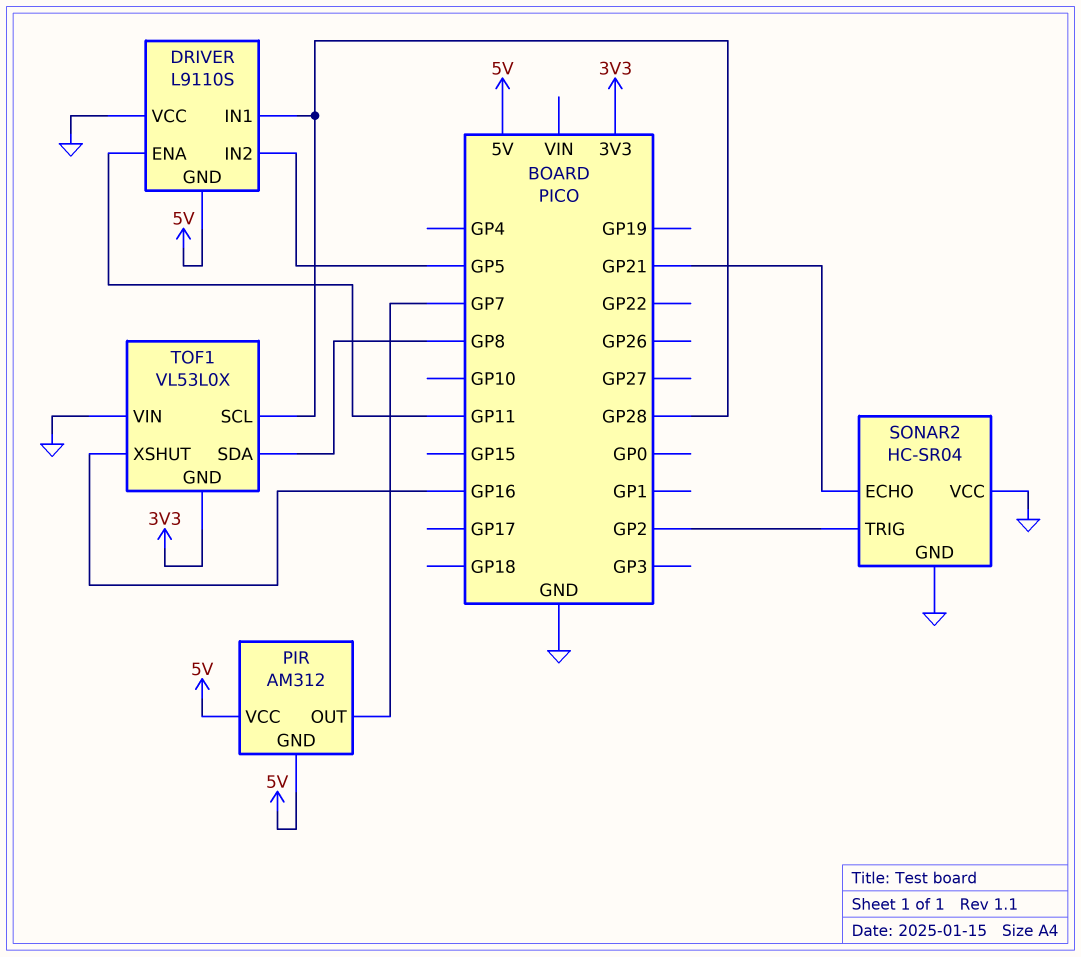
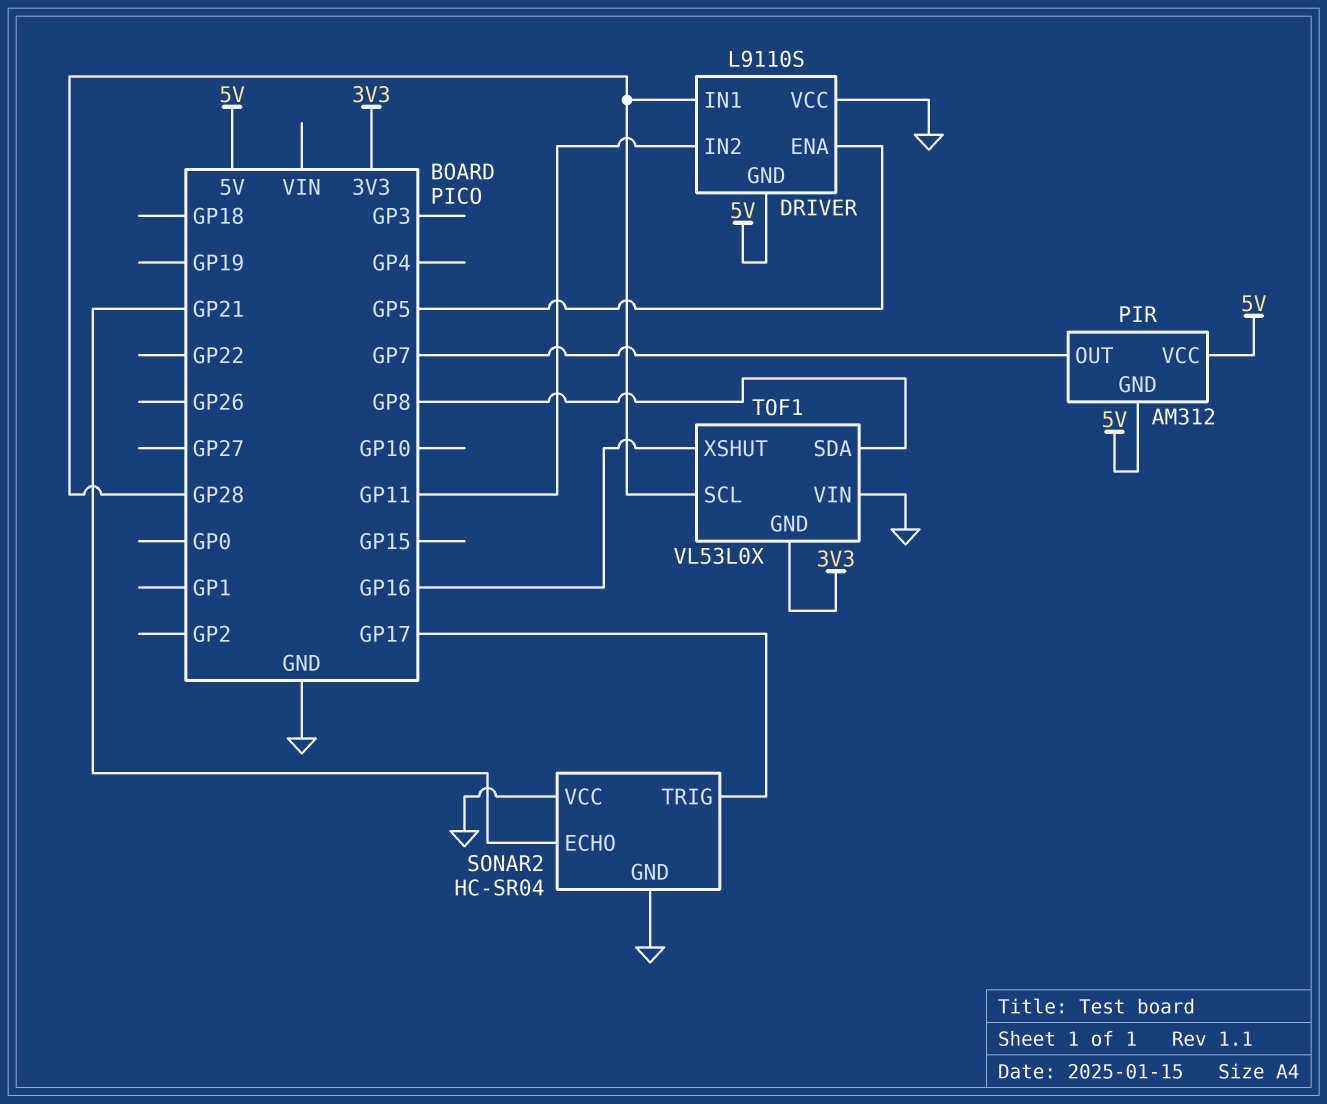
DRIVER pin ENA: GP11 -> GP5
DRIVER pin IN2: GP5 -> GP11
SONAR2 pin TRIG: GP2 -> GP17

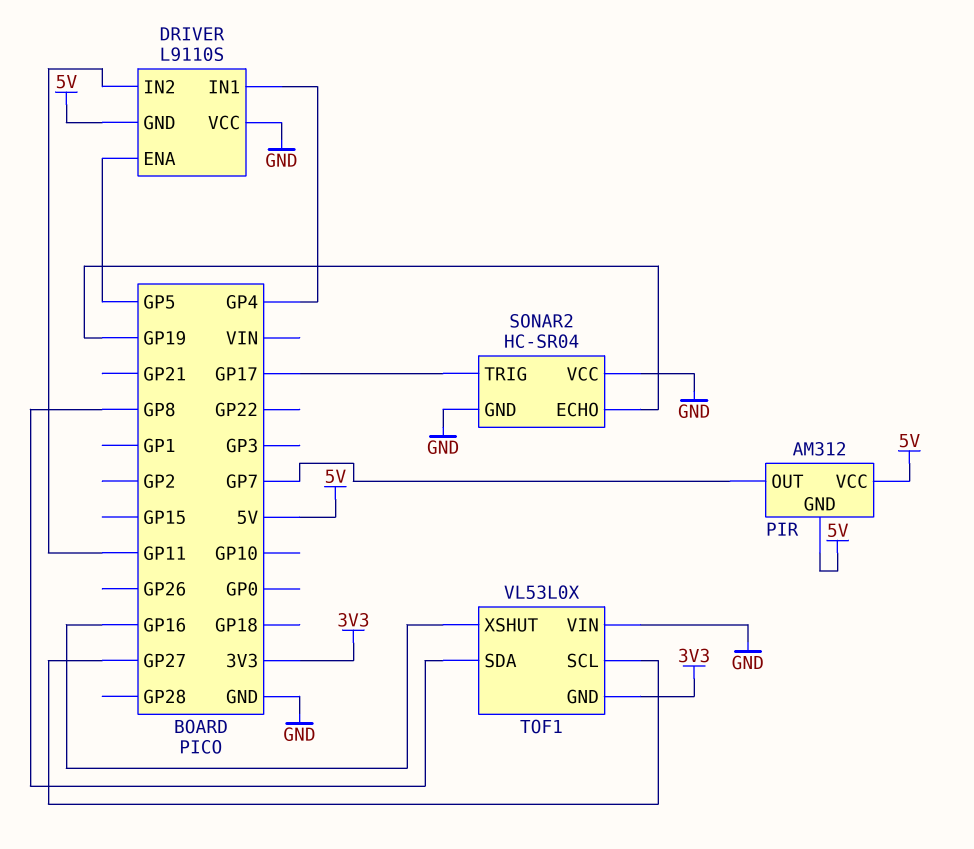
DRIVER pin IN1: GP28 -> GP4
SONAR2 pin ECHO: GP21 -> GP19
TOF1 pin SCL: GP28 -> GP27

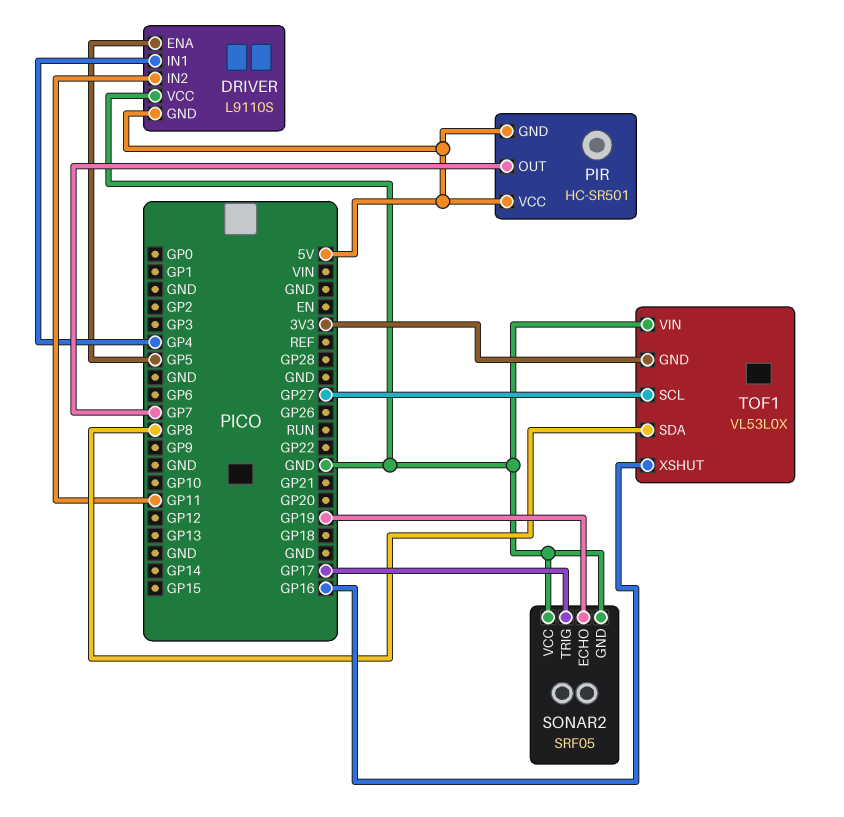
PIR: AM312 -> HC-SR501
SONAR2: HC-SR04 -> SRF05

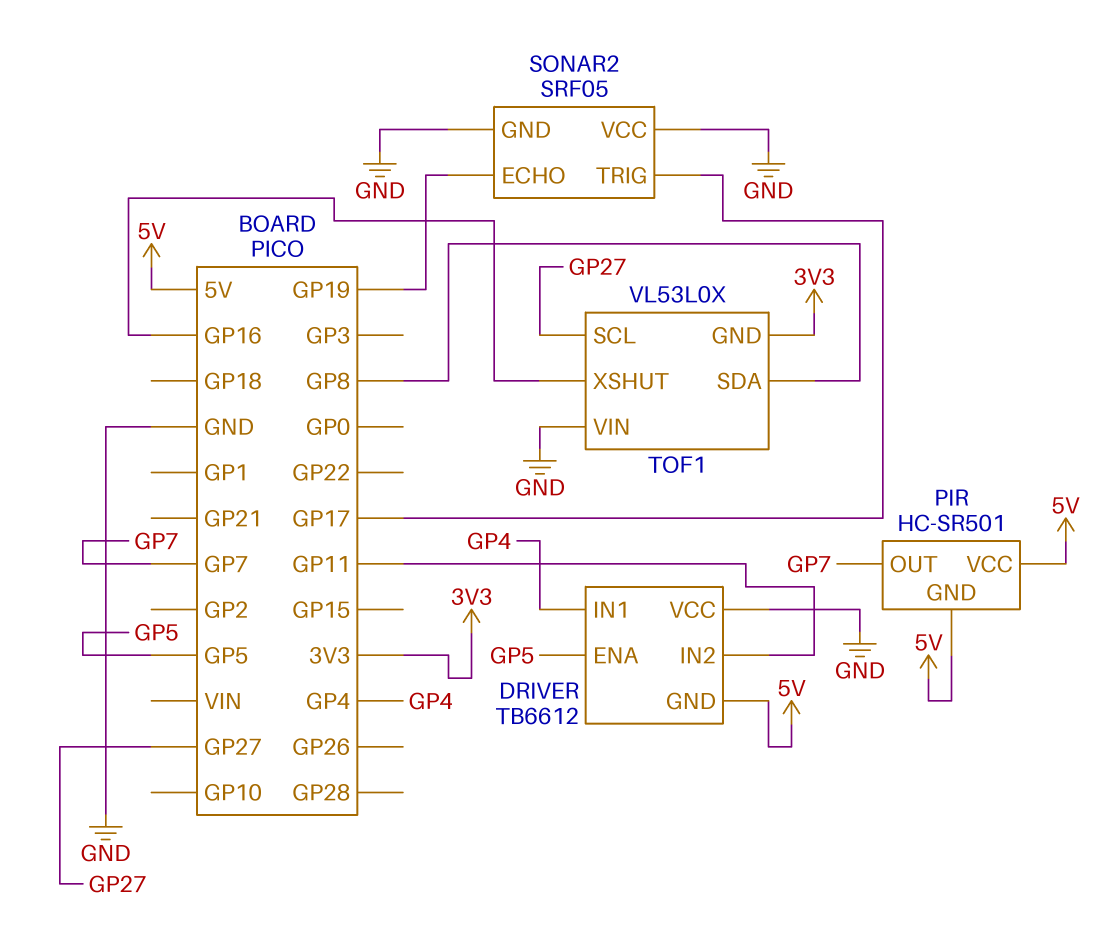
DRIVER: L9110S -> TB6612

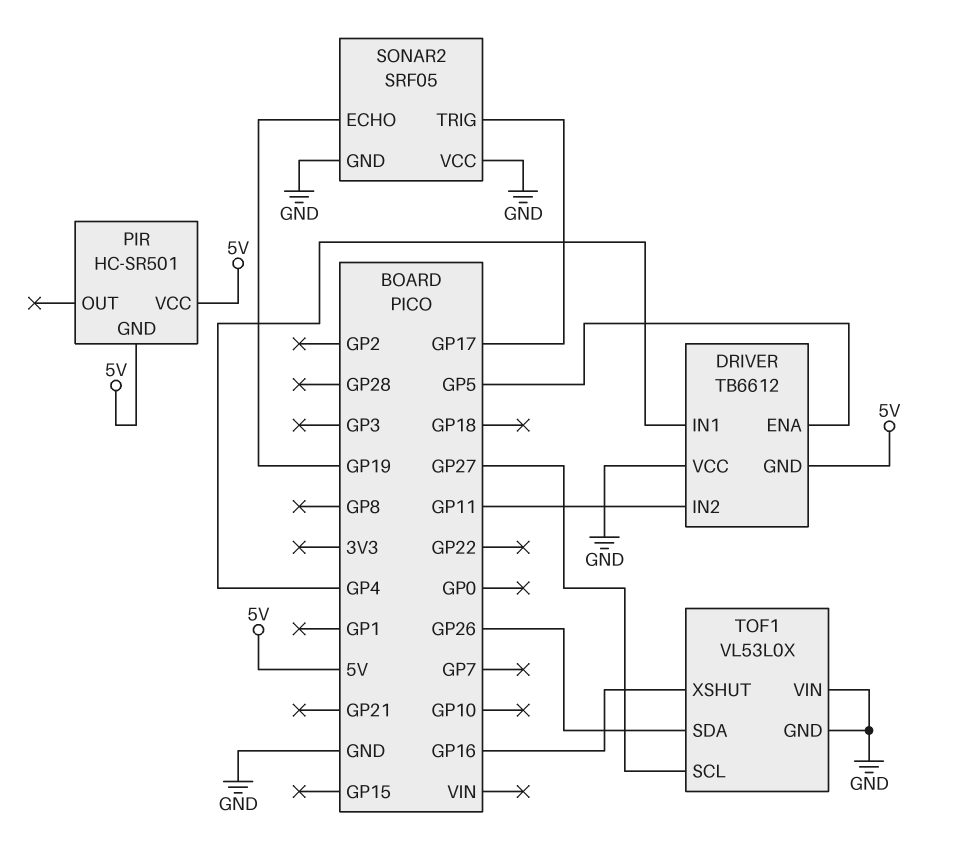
PIR pin OUT: GP7 -> none
TOF1 pin GND: 3V3 -> GND
TOF1 pin SDA: GP8 -> GP26

